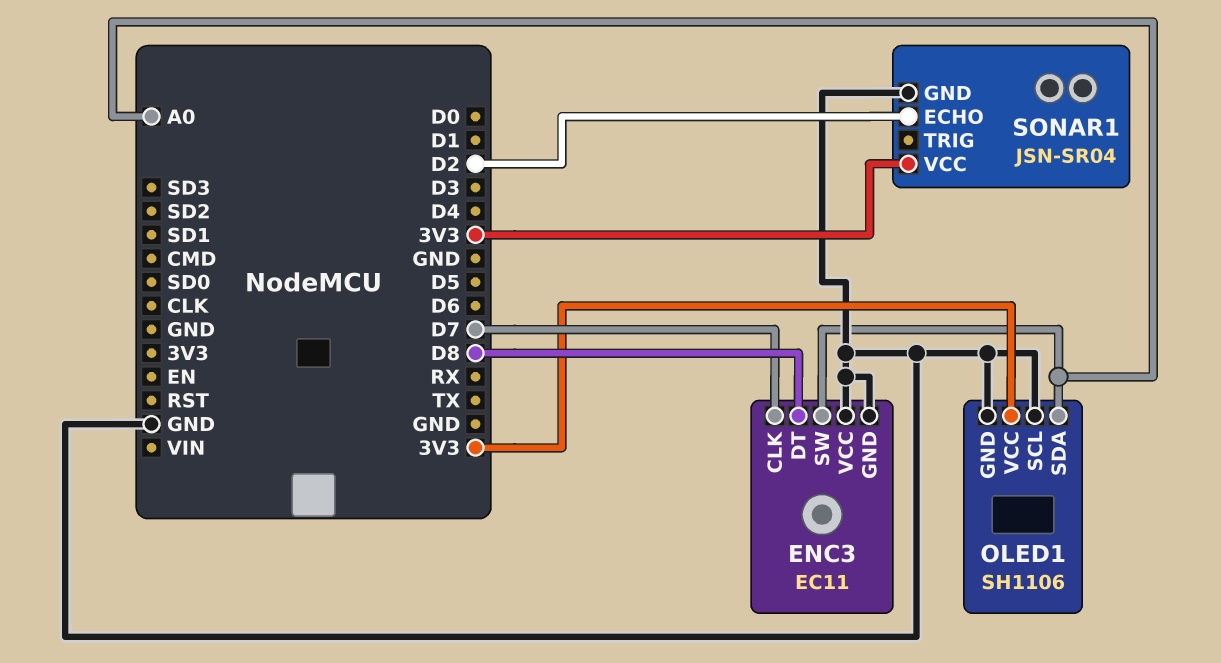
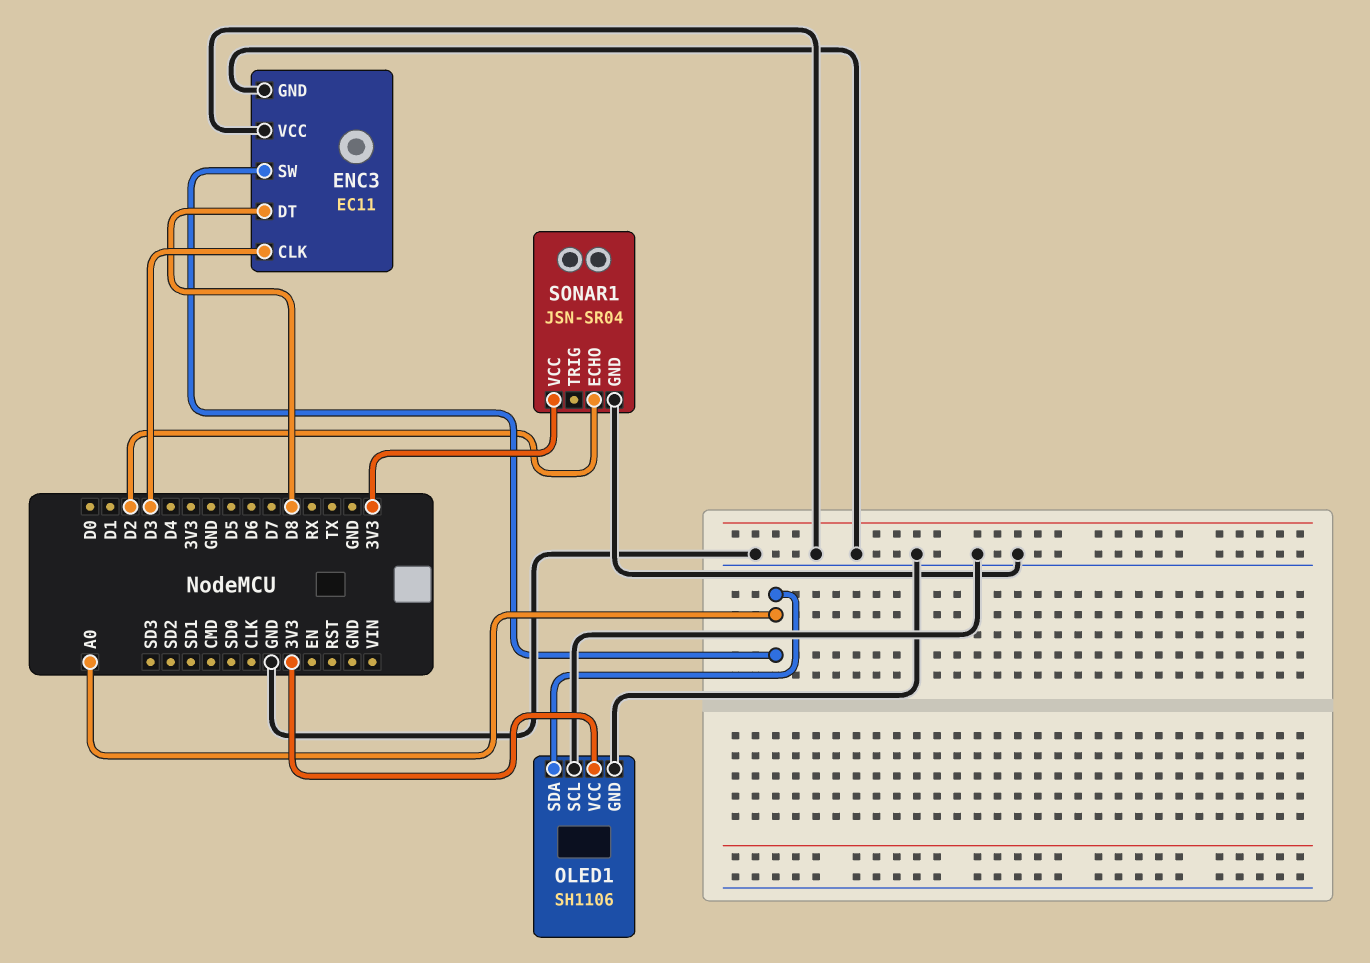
ENC3 pin CLK: D7 -> D3

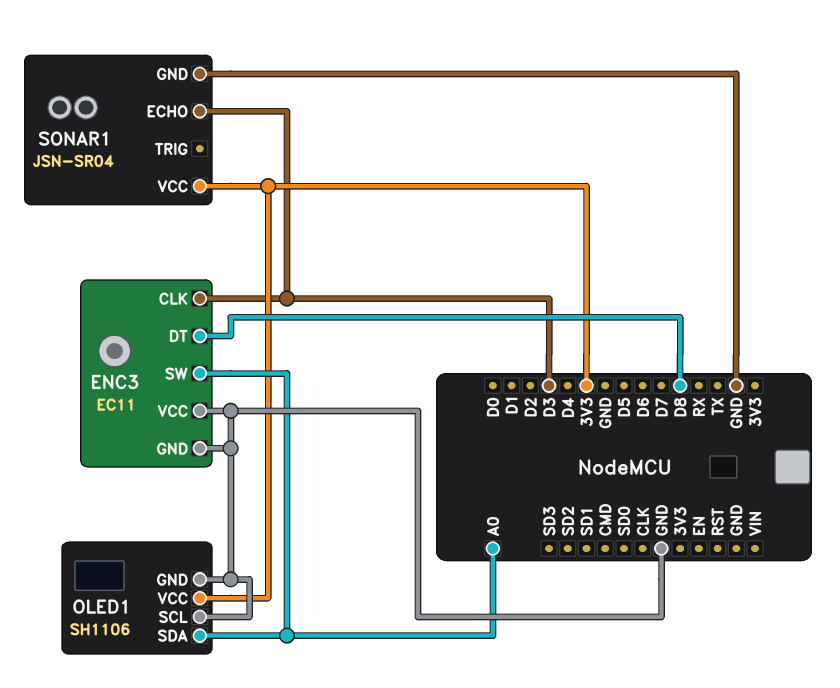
SONAR1 pin ECHO: D2 -> D3

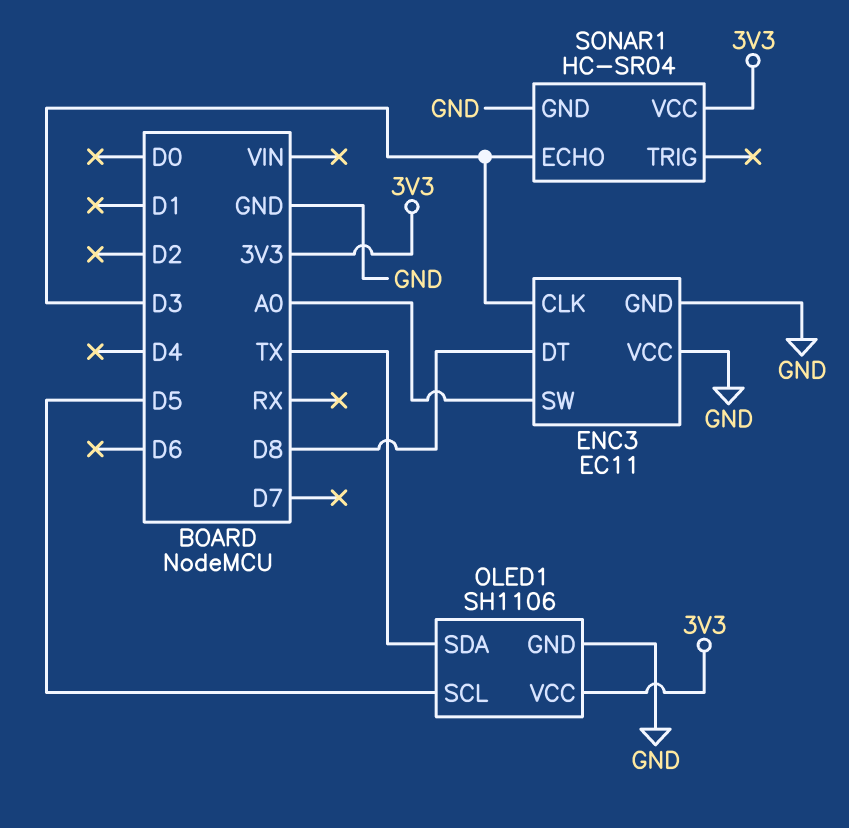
OLED1 pin SCL: GND -> D5
OLED1 pin SDA: A0 -> TX
SONAR1: JSN-SR04 -> HC-SR04

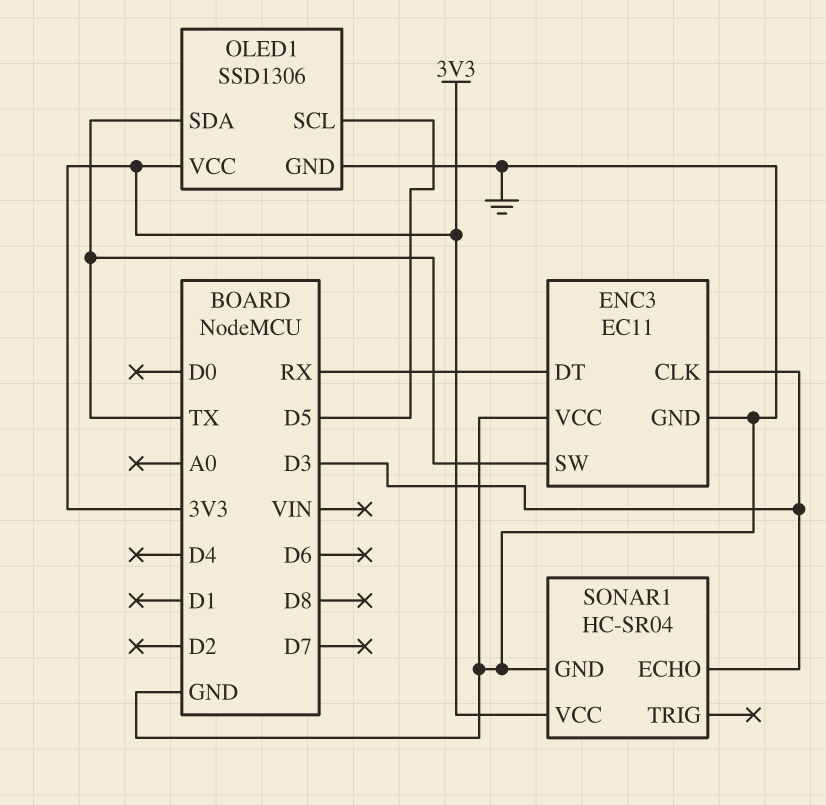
ENC3 pin DT: D8 -> RX
ENC3 pin SW: A0 -> TX
OLED1: SH1106 -> SSD1306

